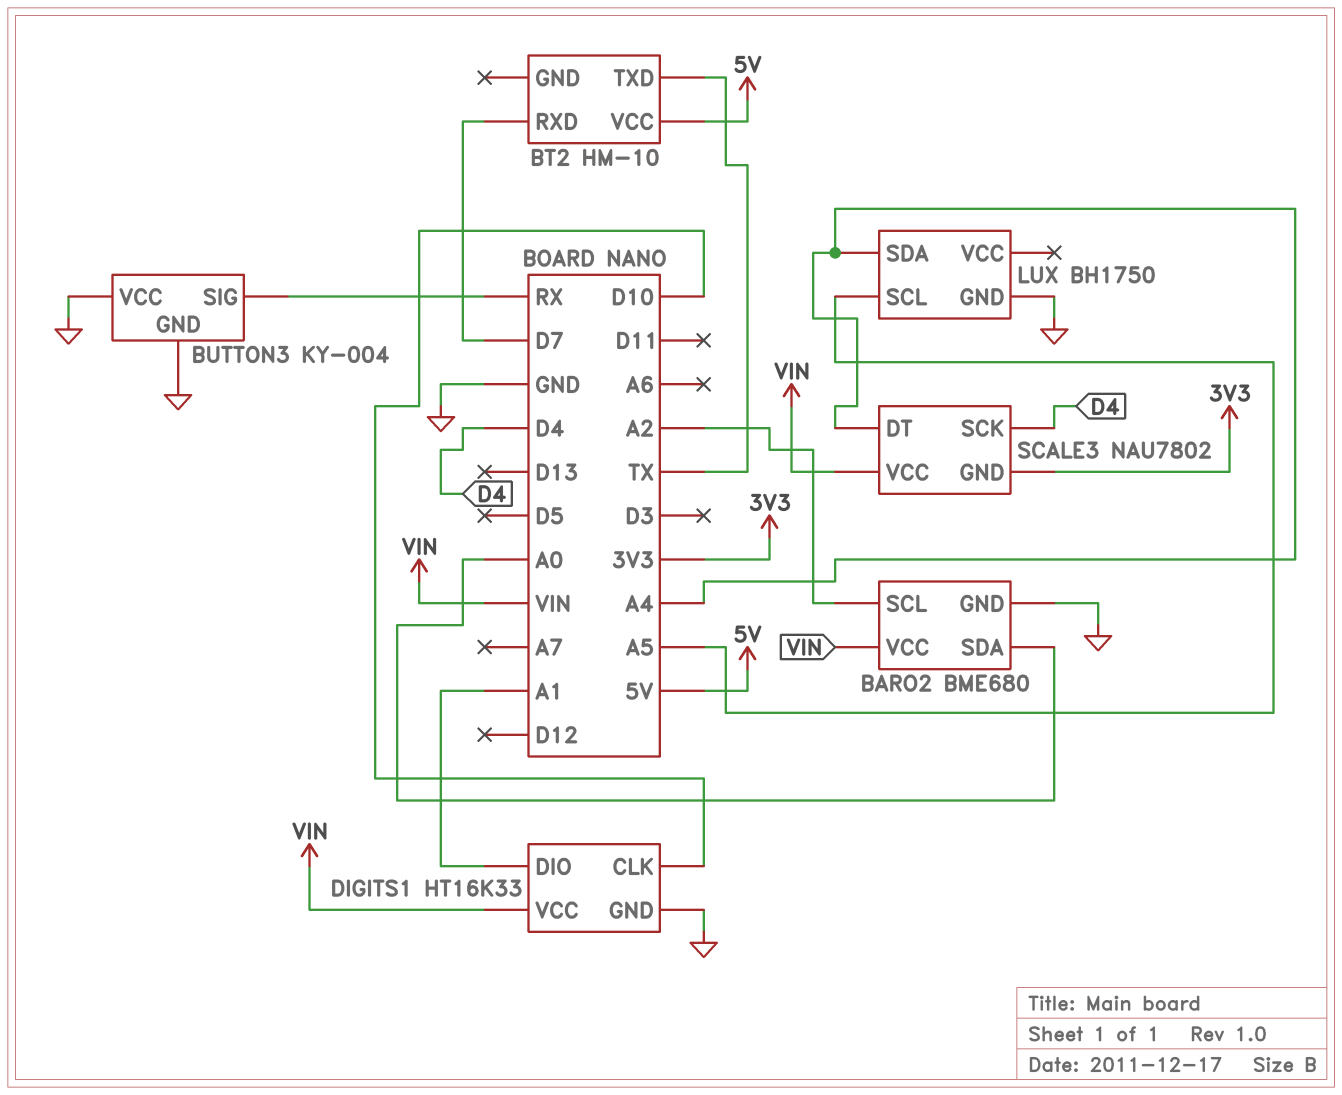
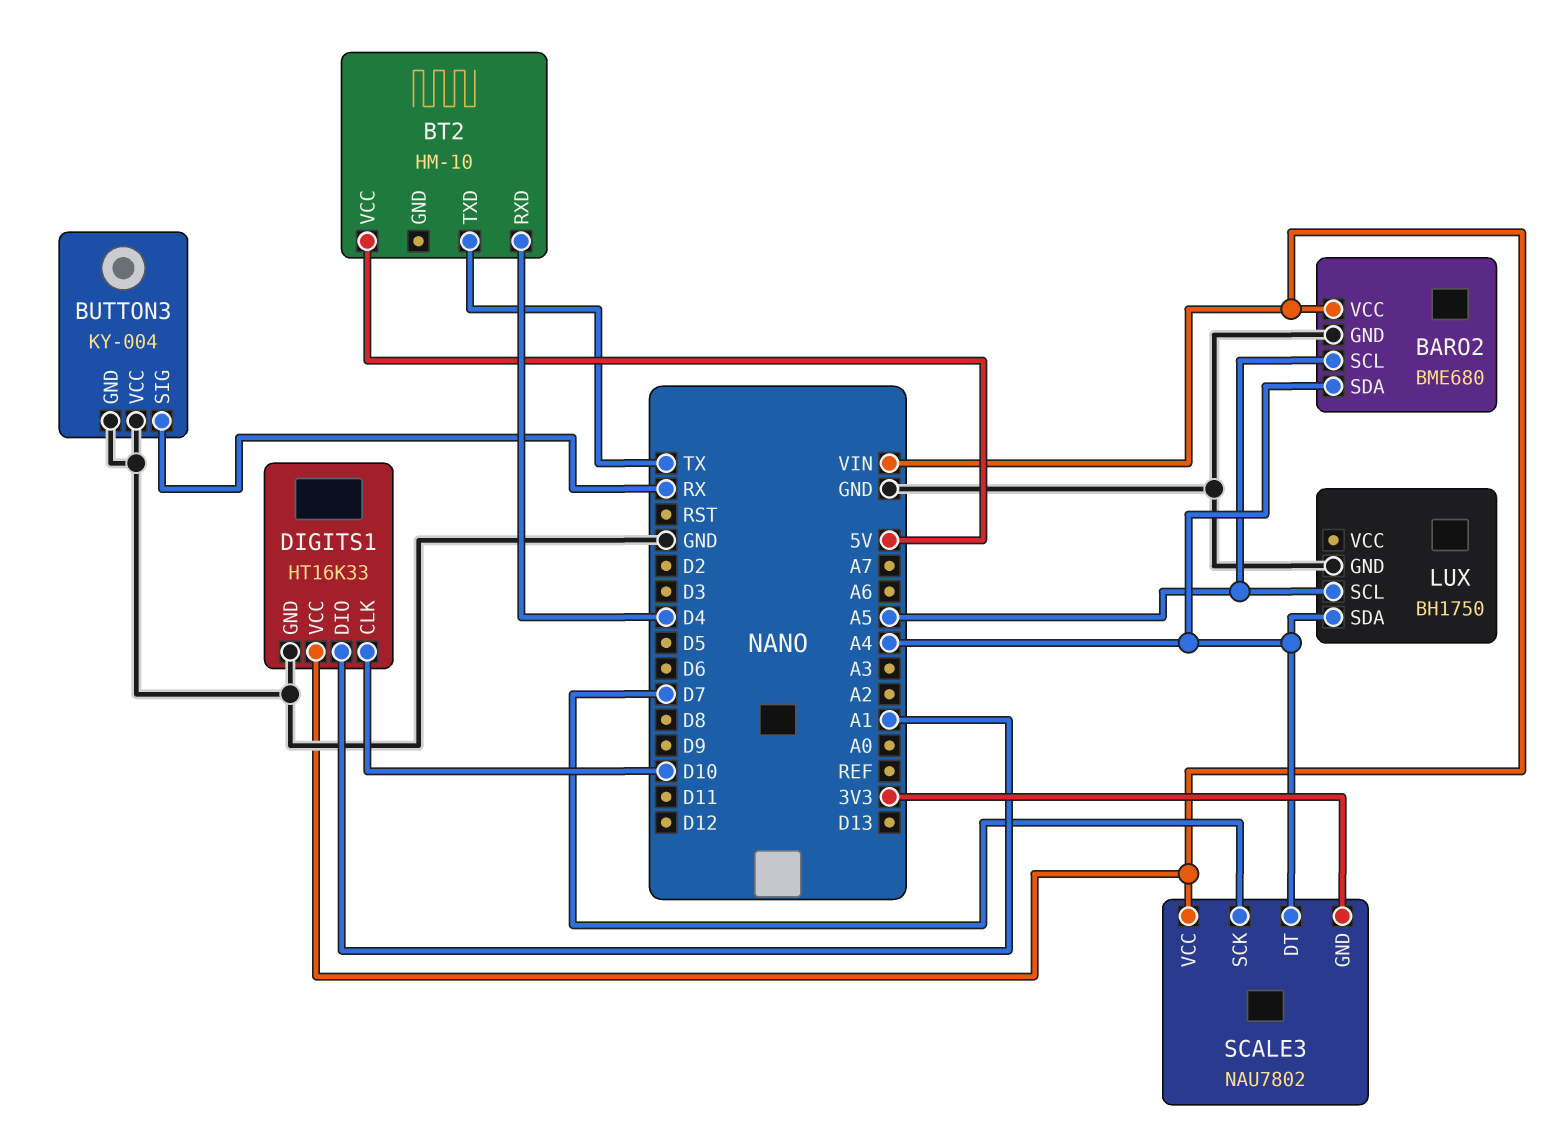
BARO2 pin SCL: A2 -> A5
BARO2 pin SDA: A0 -> A4
BT2 pin RXD: D7 -> D4
SCALE3 pin SCK: D4 -> D7

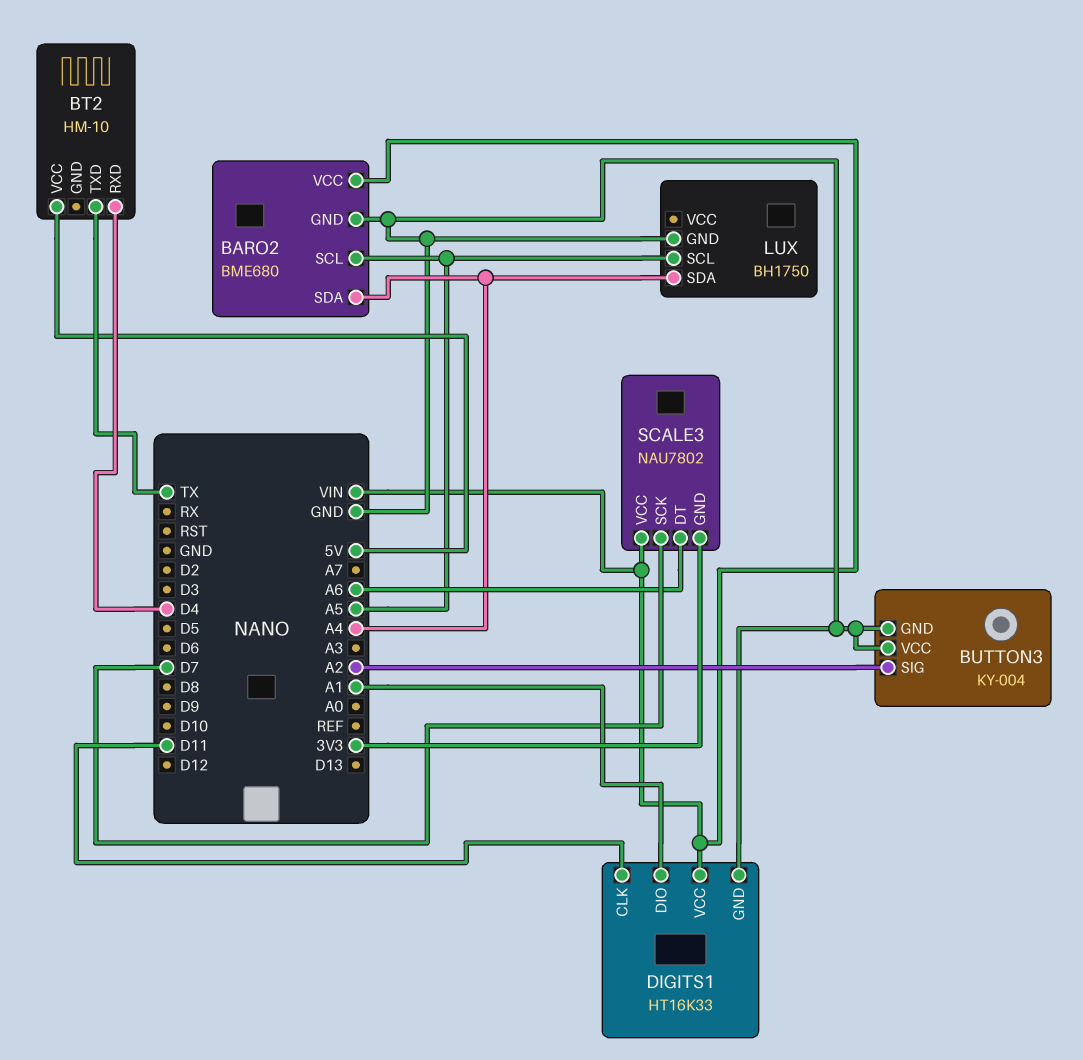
BUTTON3 pin SIG: RX -> A2
DIGITS1 pin CLK: D10 -> D11
SCALE3 pin DT: A4 -> A6

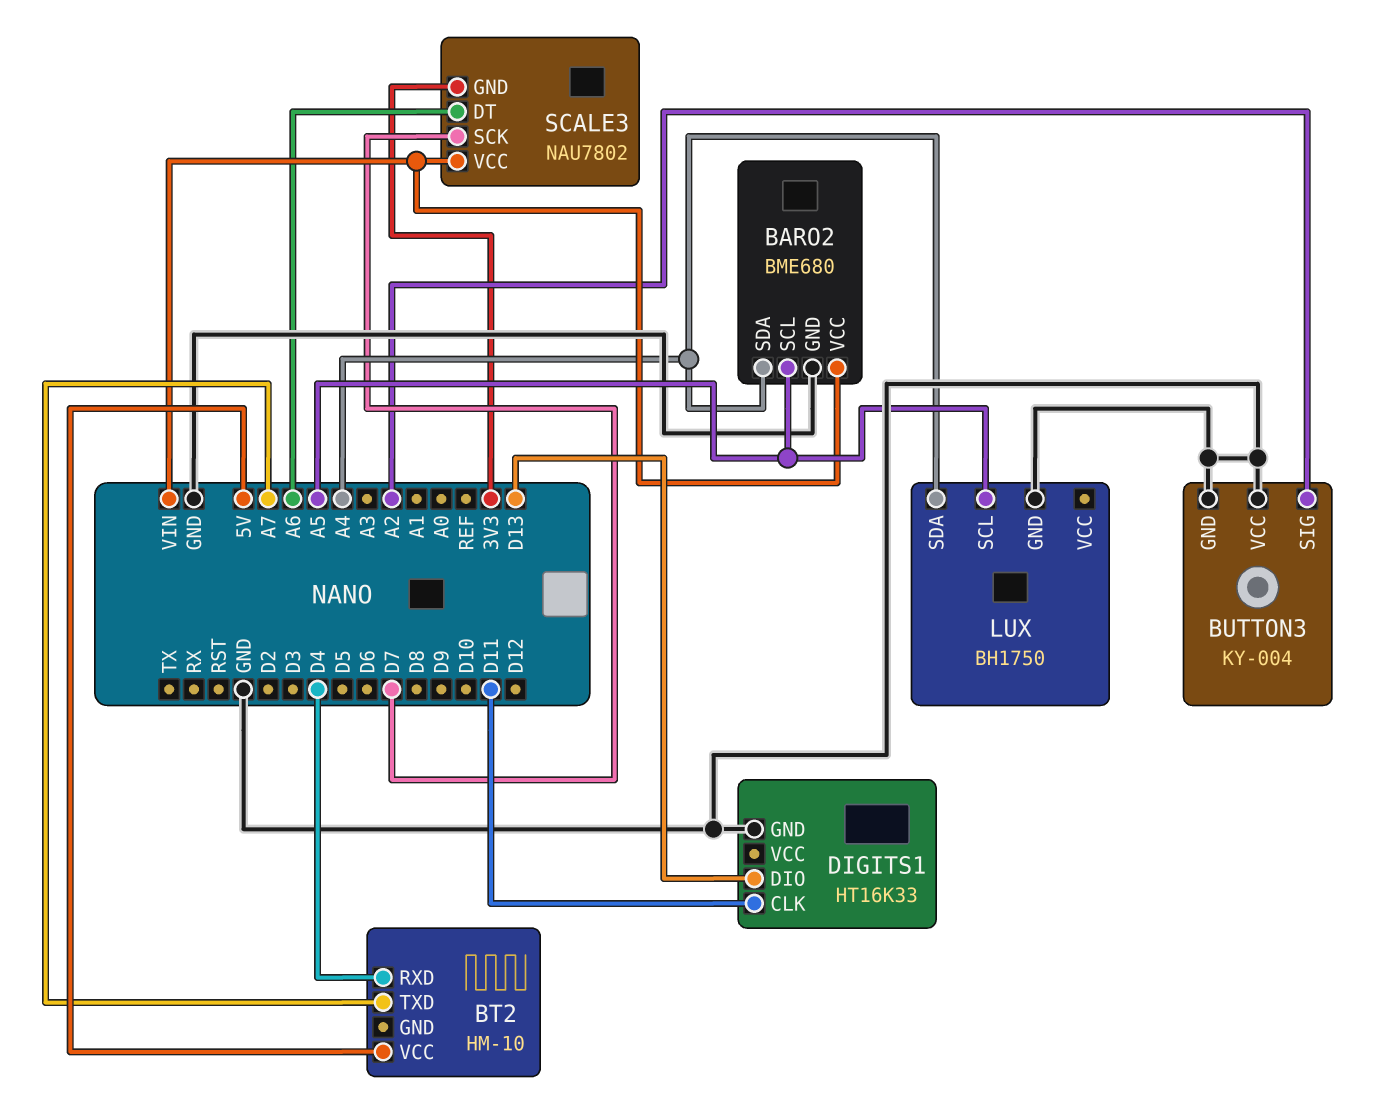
BT2 pin TXD: TX -> A7
DIGITS1 pin DIO: A1 -> D13
DIGITS1 pin VCC: VIN -> none

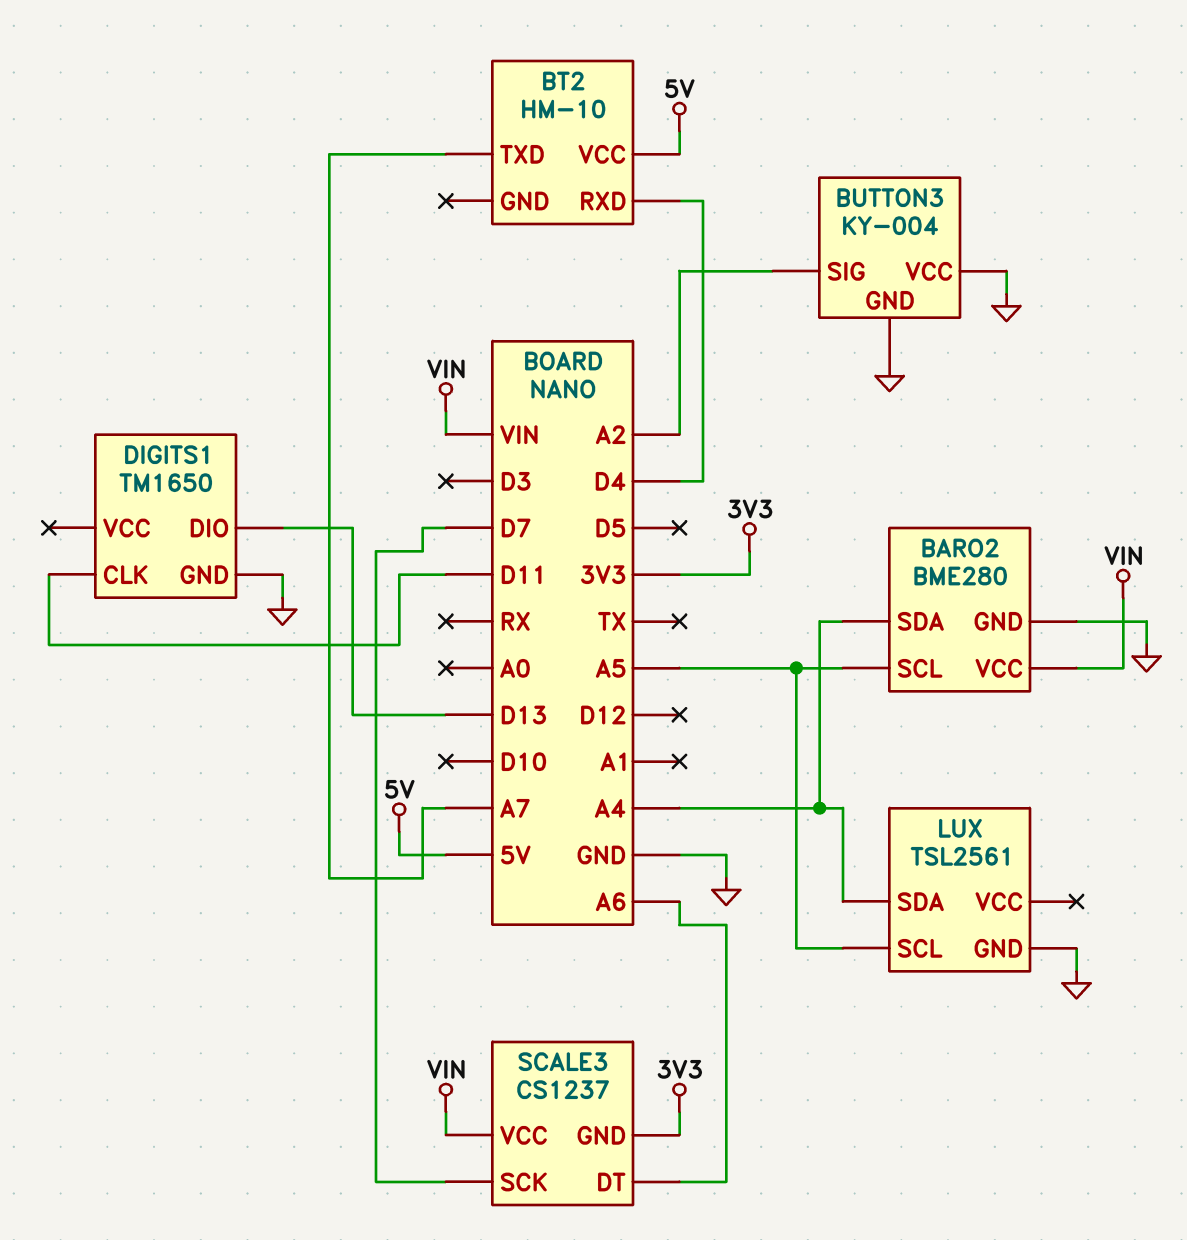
BARO2: BME680 -> BME280
DIGITS1: HT16K33 -> TM1650
LUX: BH1750 -> TSL2561
SCALE3: NAU7802 -> CS1237

